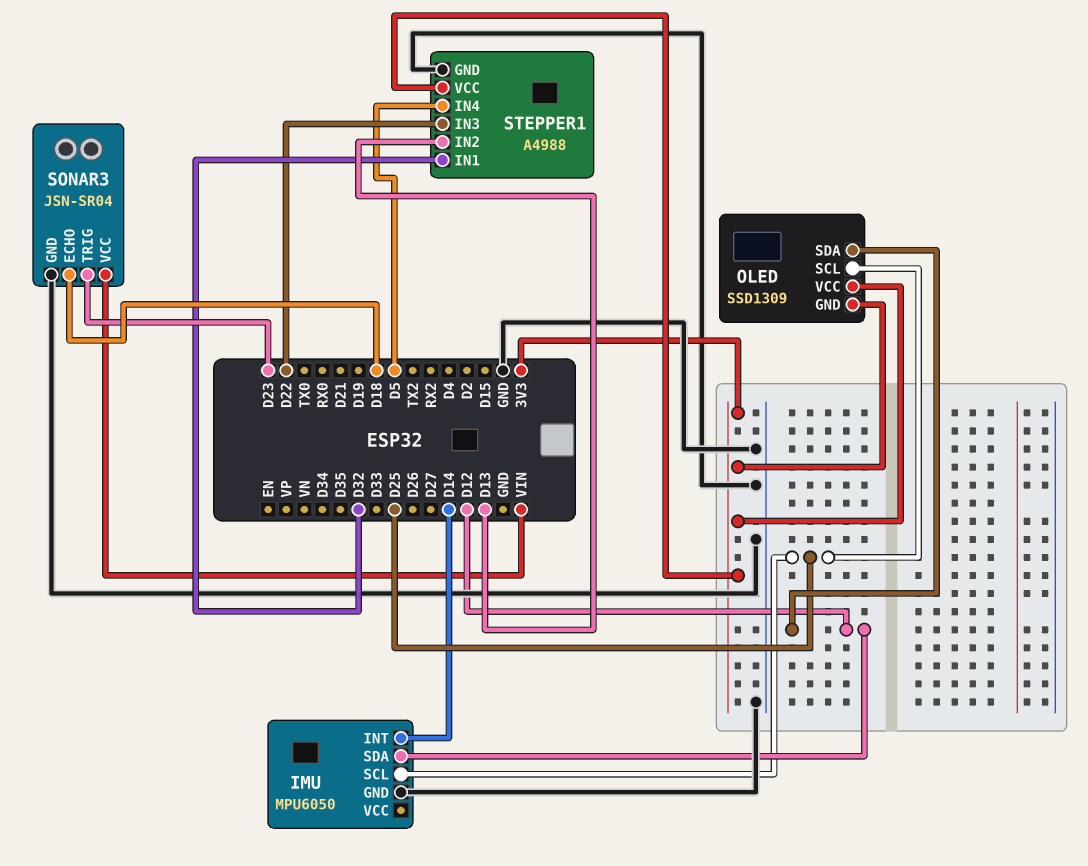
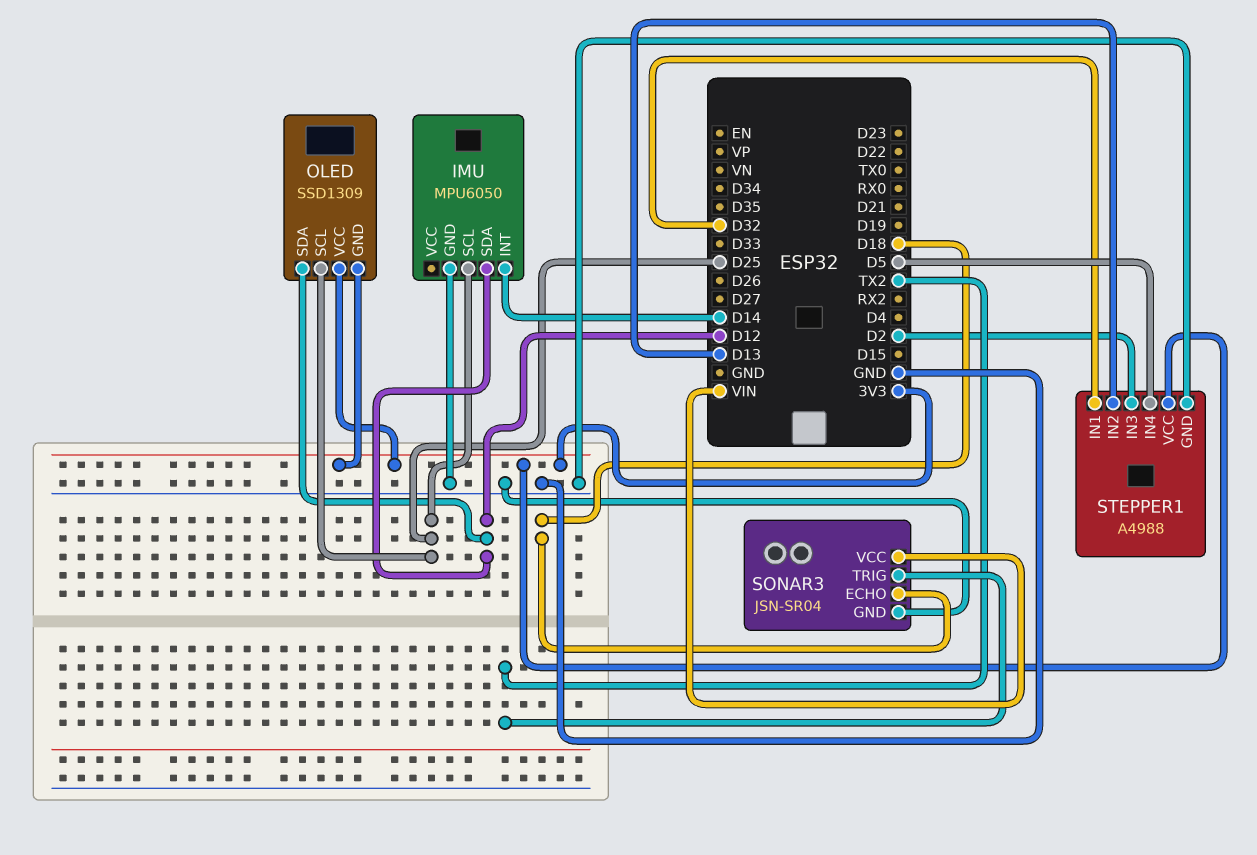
SONAR3 pin TRIG: D23 -> TX2
STEPPER1 pin IN3: D22 -> D2

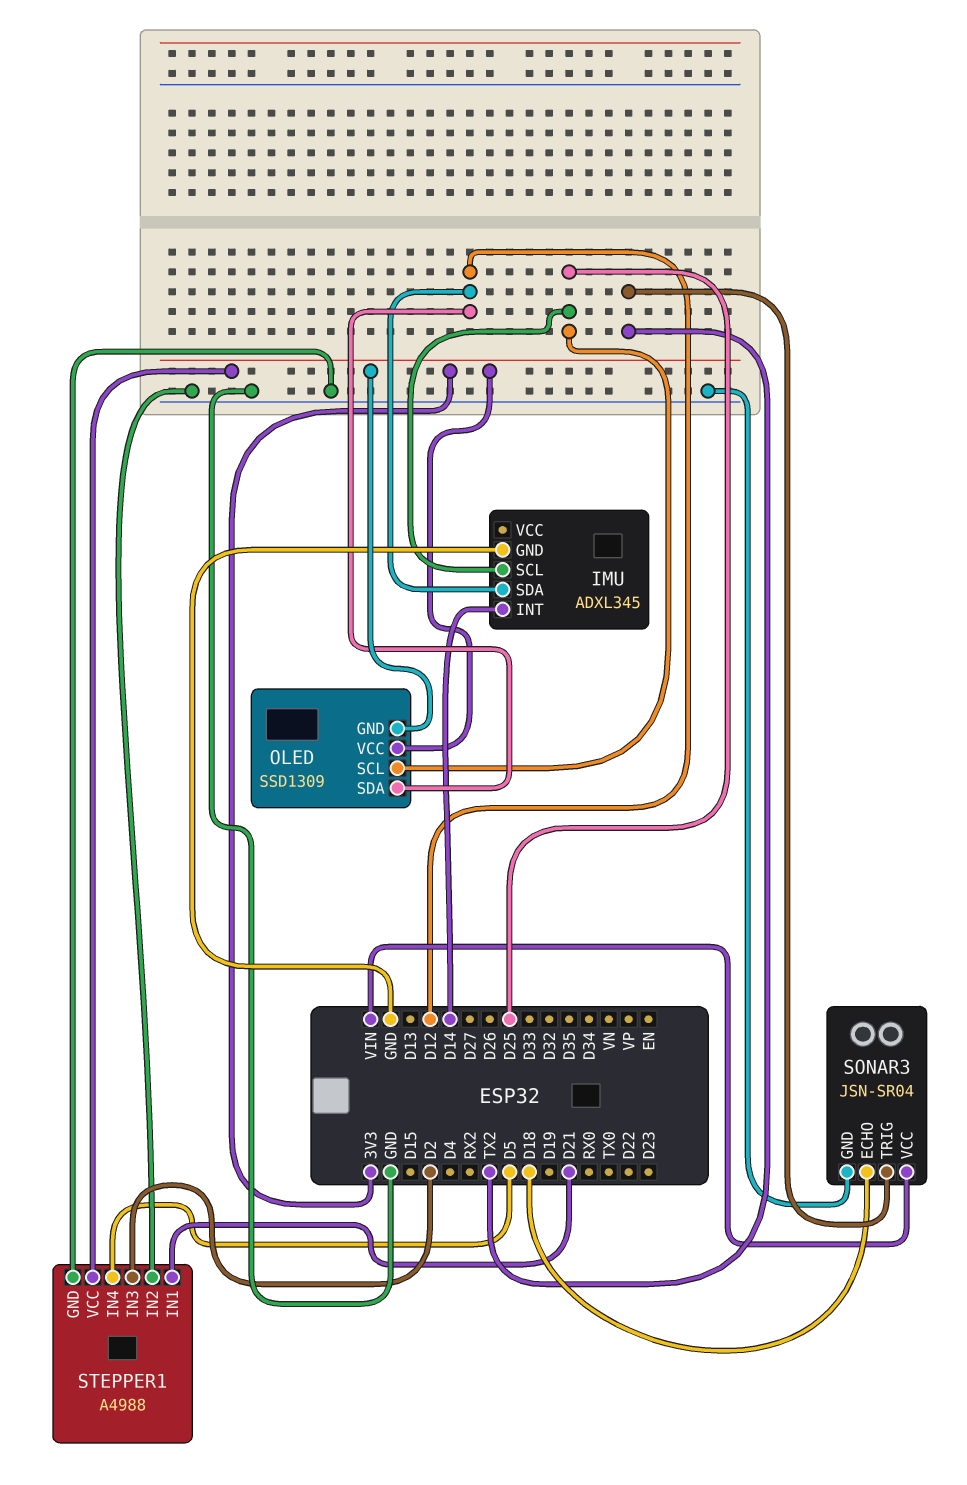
IMU: MPU6050 -> ADXL345
STEPPER1 pin IN1: D32 -> D21
STEPPER1 pin IN2: D13 -> GND

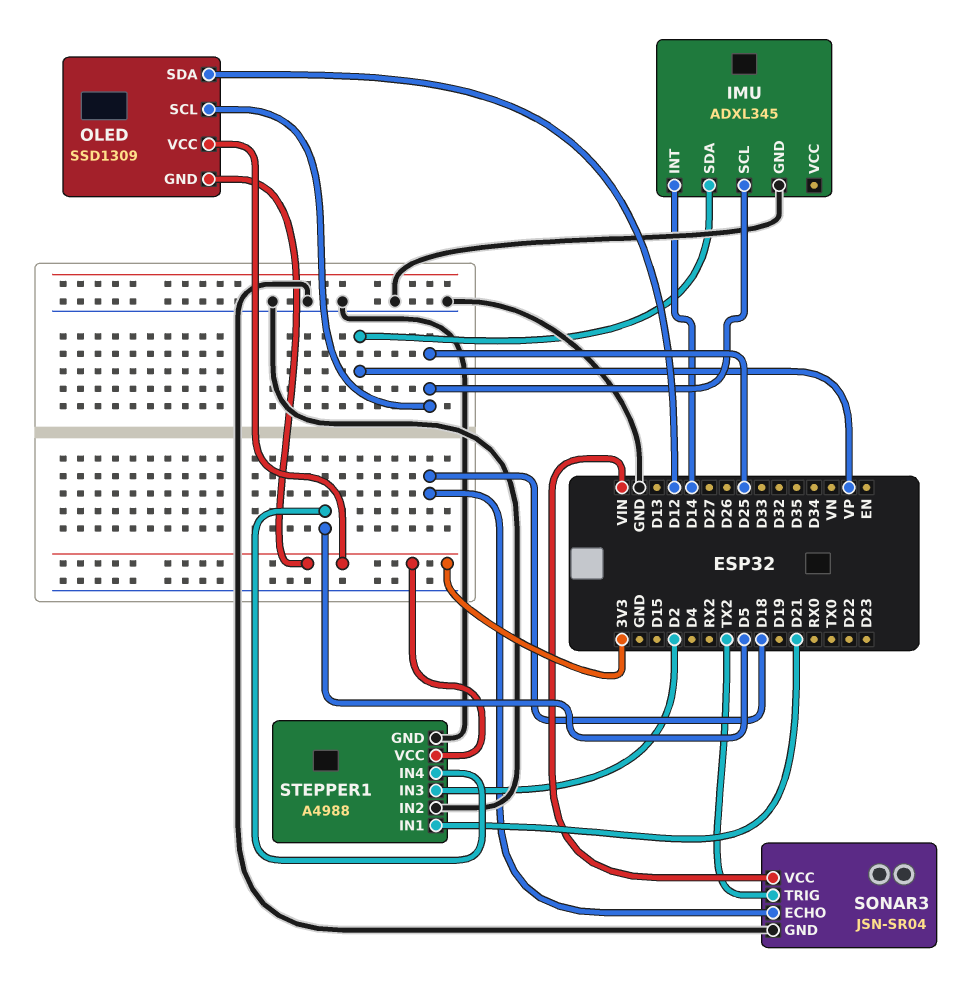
IMU pin SDA: D12 -> VP

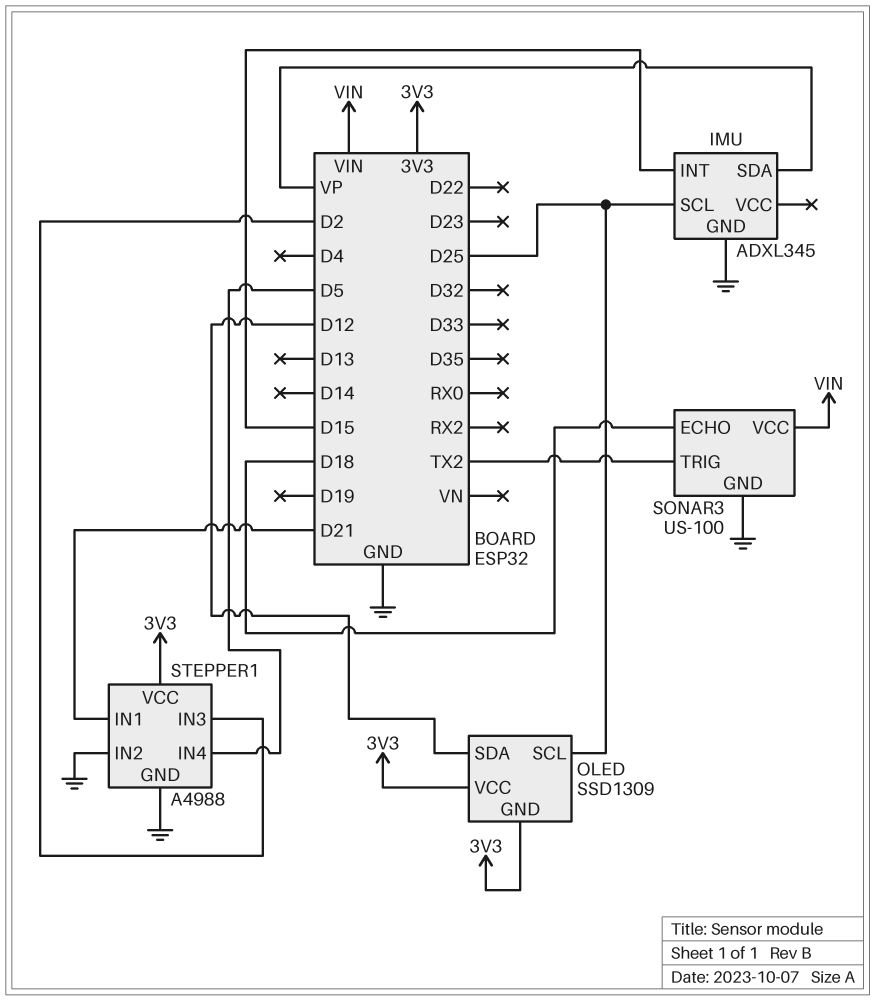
IMU pin INT: D14 -> D15
SONAR3: JSN-SR04 -> US-100

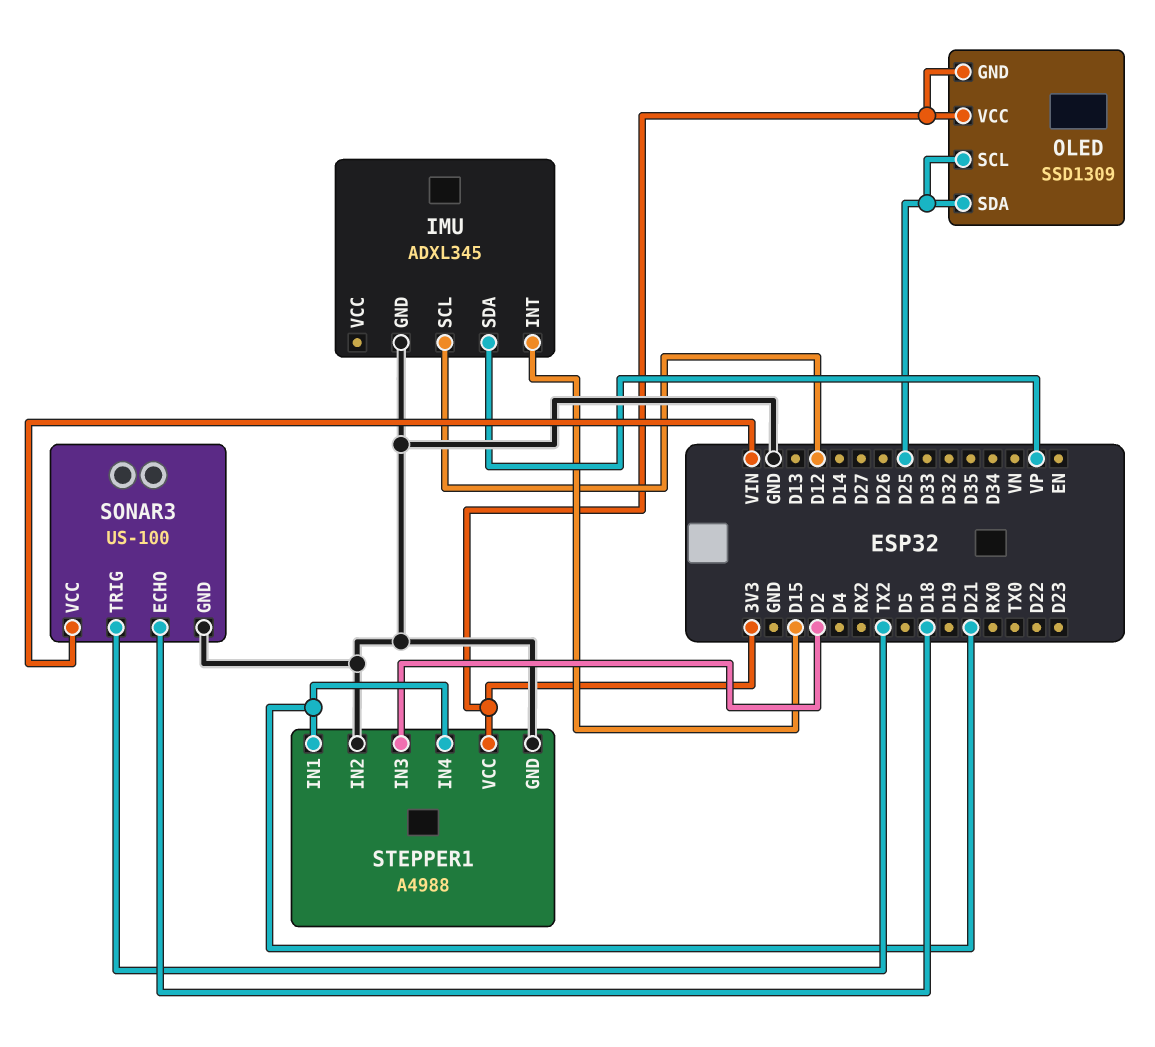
IMU pin SCL: D25 -> D12
OLED pin SDA: D12 -> D25
STEPPER1 pin IN4: D5 -> D21

